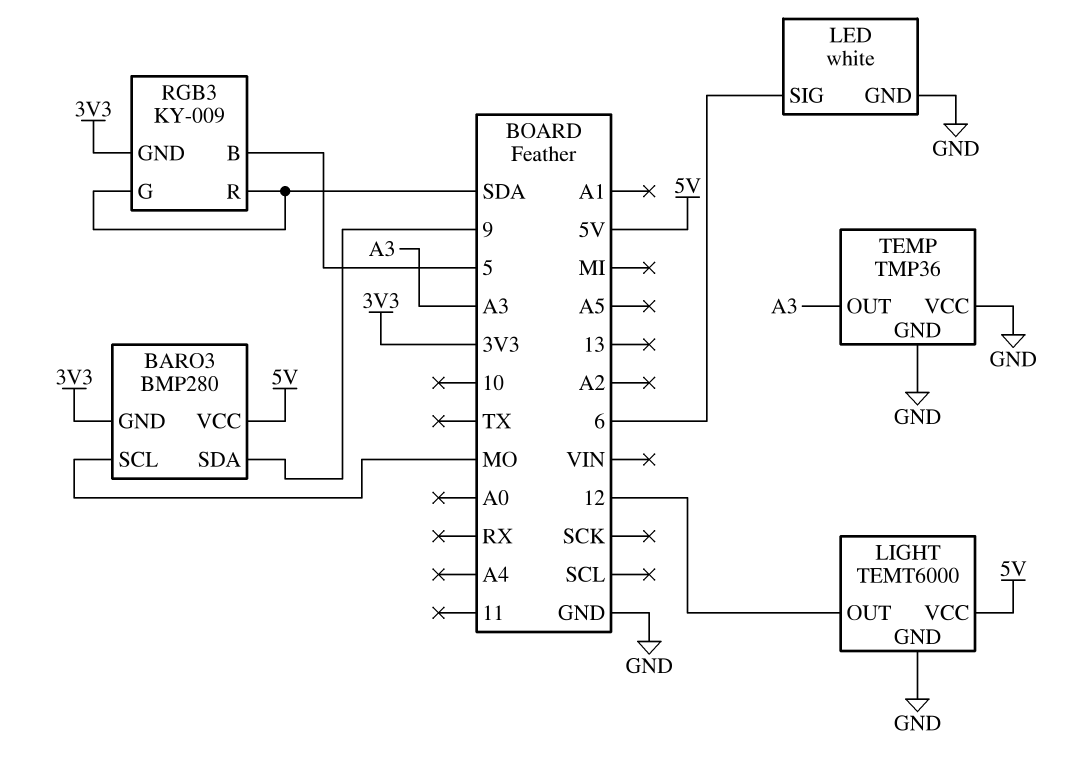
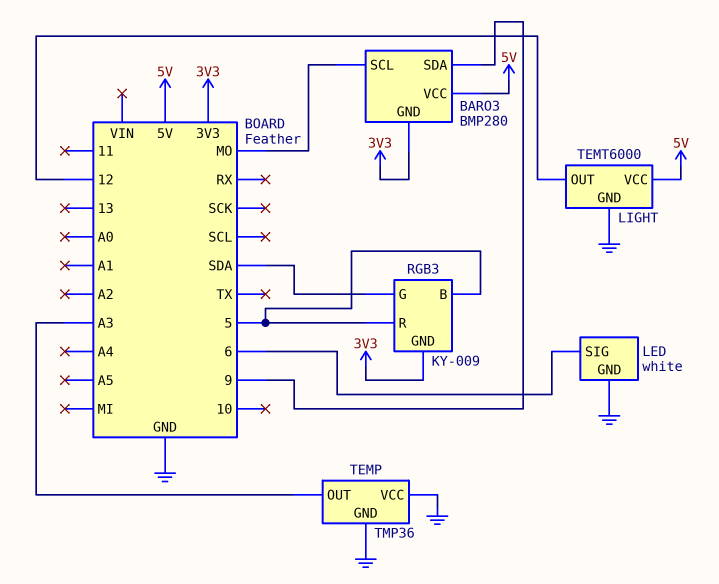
RGB3 pin R: SDA -> 5

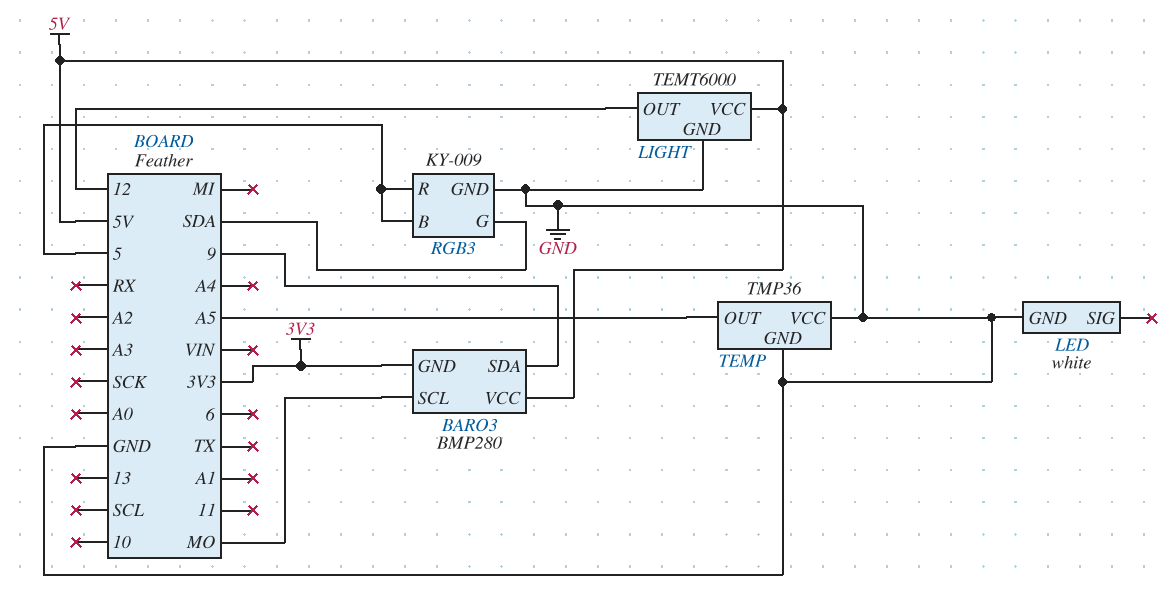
LED pin SIG: 6 -> none
RGB3 pin GND: 3V3 -> GND
TEMP pin OUT: A3 -> A5

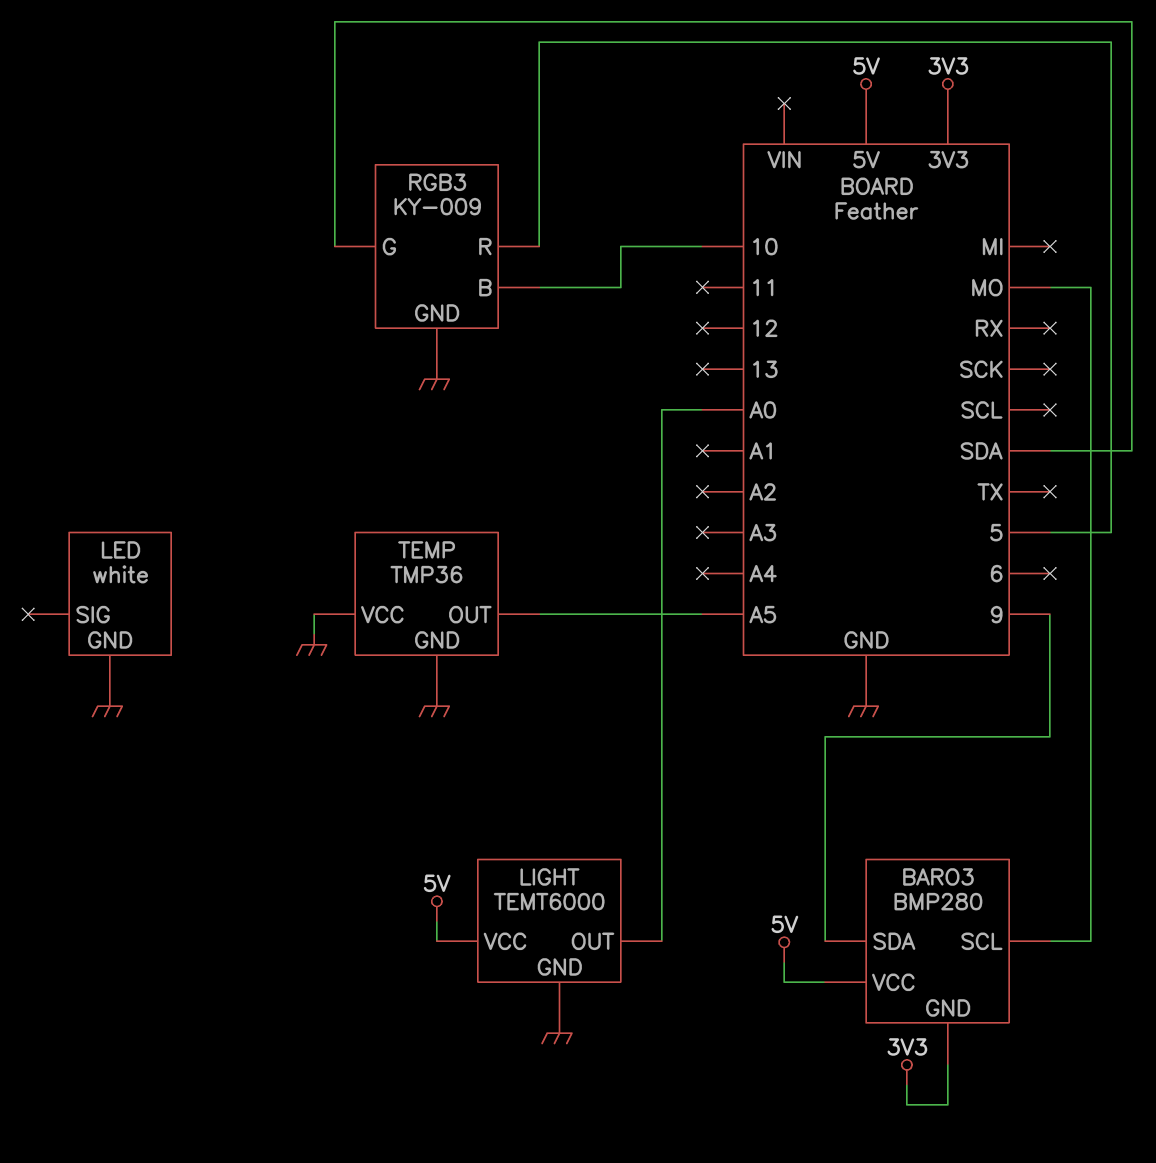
LIGHT pin OUT: 12 -> A0
RGB3 pin B: 5 -> 10

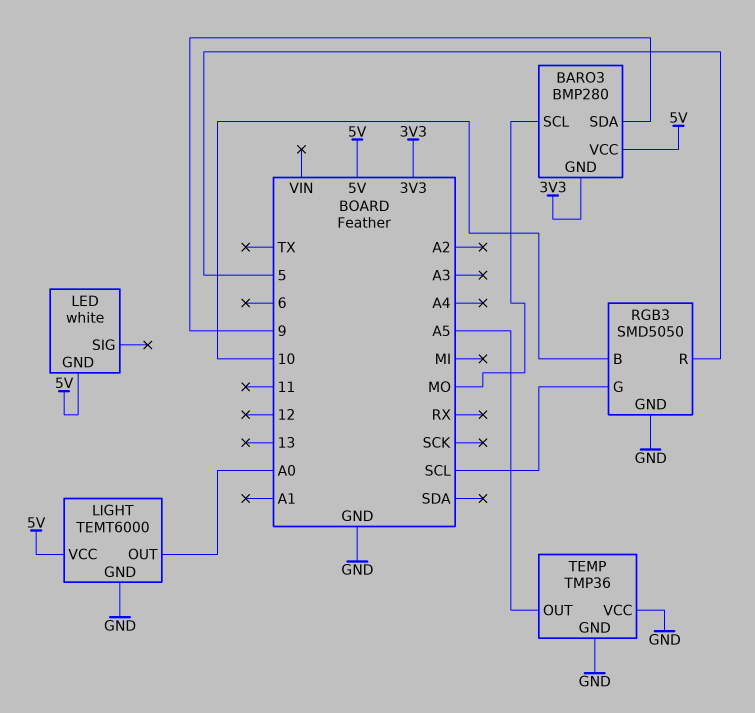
LED pin GND: GND -> 5V
RGB3: KY-009 -> SMD5050
RGB3 pin G: SDA -> SCL

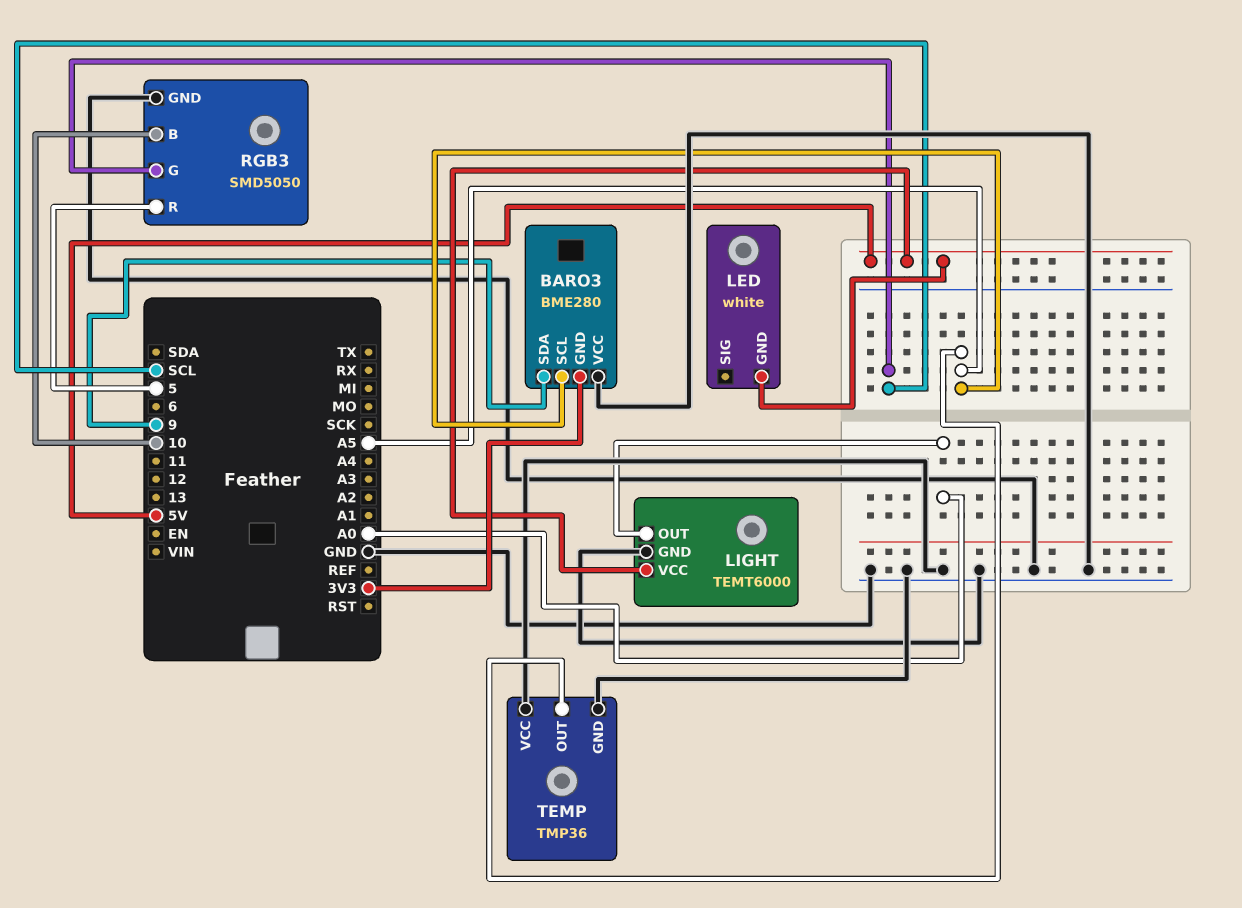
BARO3: BMP280 -> BME280
BARO3 pin SCL: MO -> A5
BARO3 pin VCC: 5V -> GND

